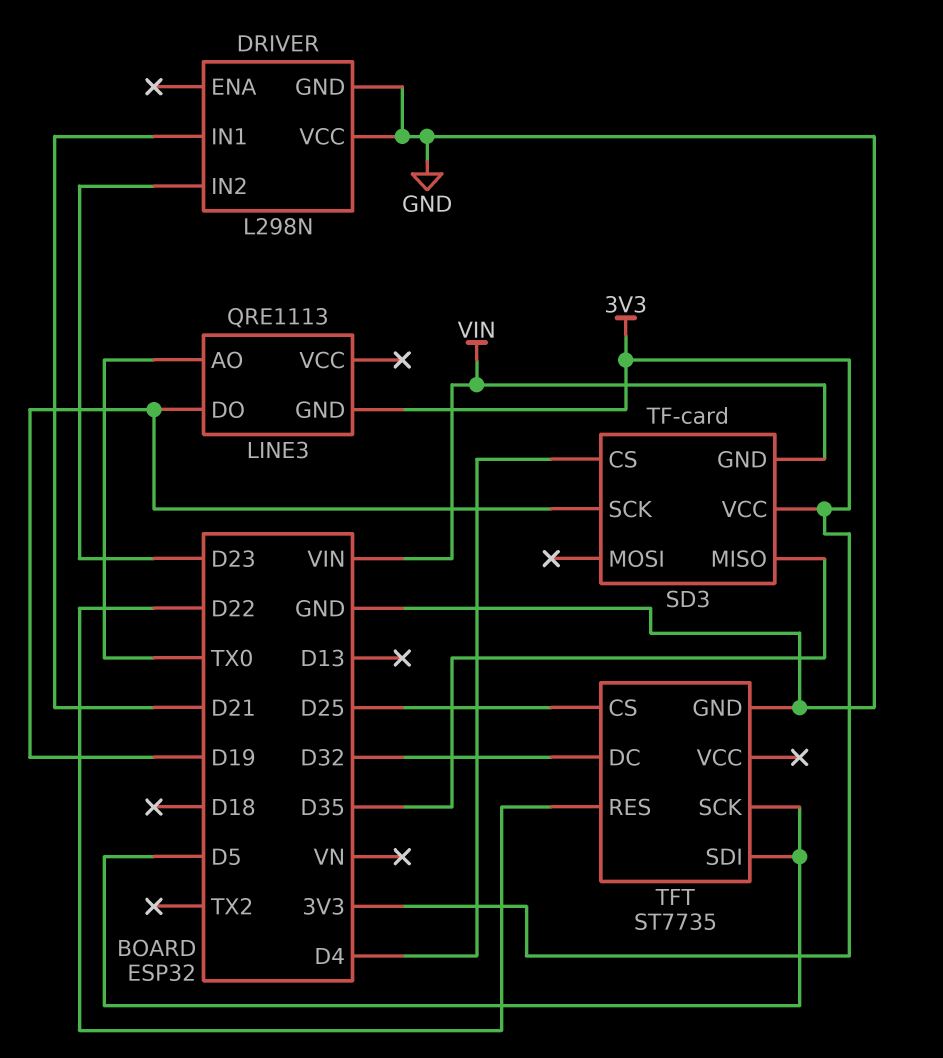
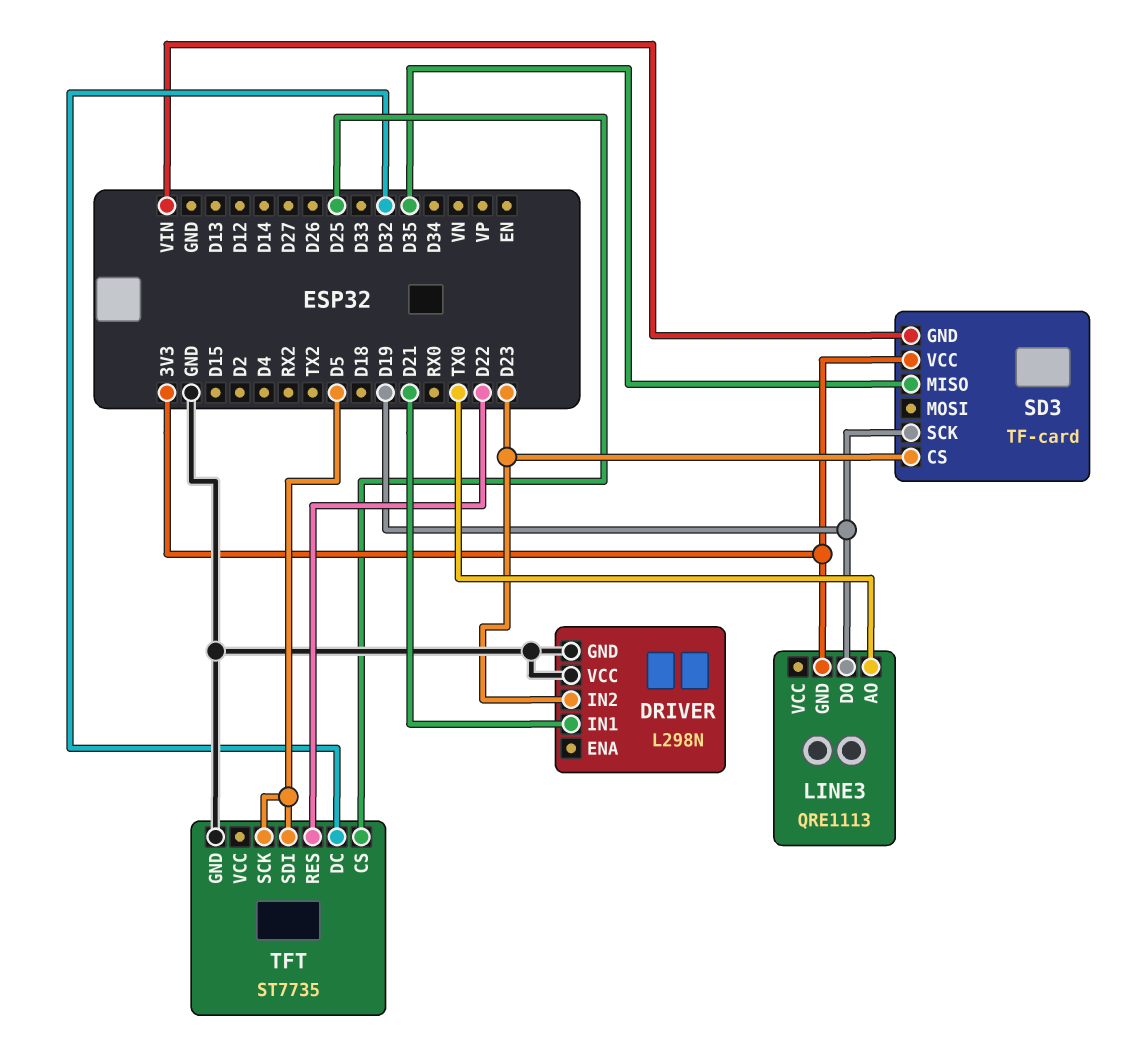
SD3 pin CS: D4 -> D23

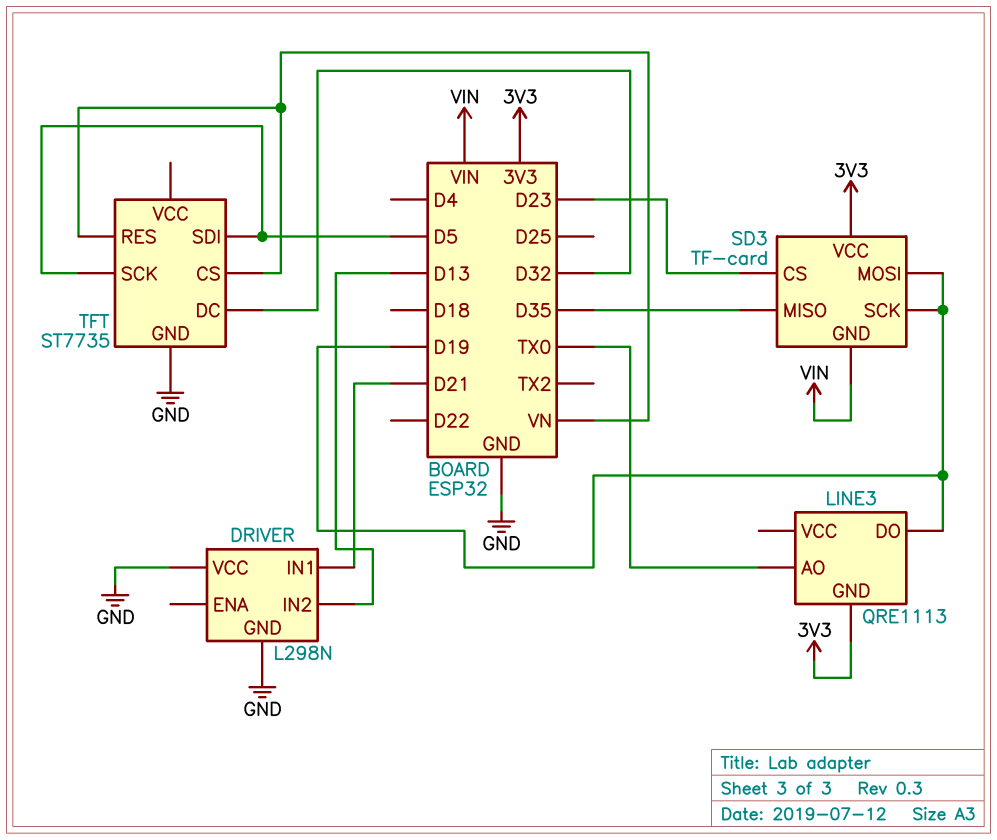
DRIVER pin IN2: D23 -> D13
SD3 pin MOSI: none -> D19
TFT pin CS: D25 -> VN
TFT pin RES: D22 -> VN

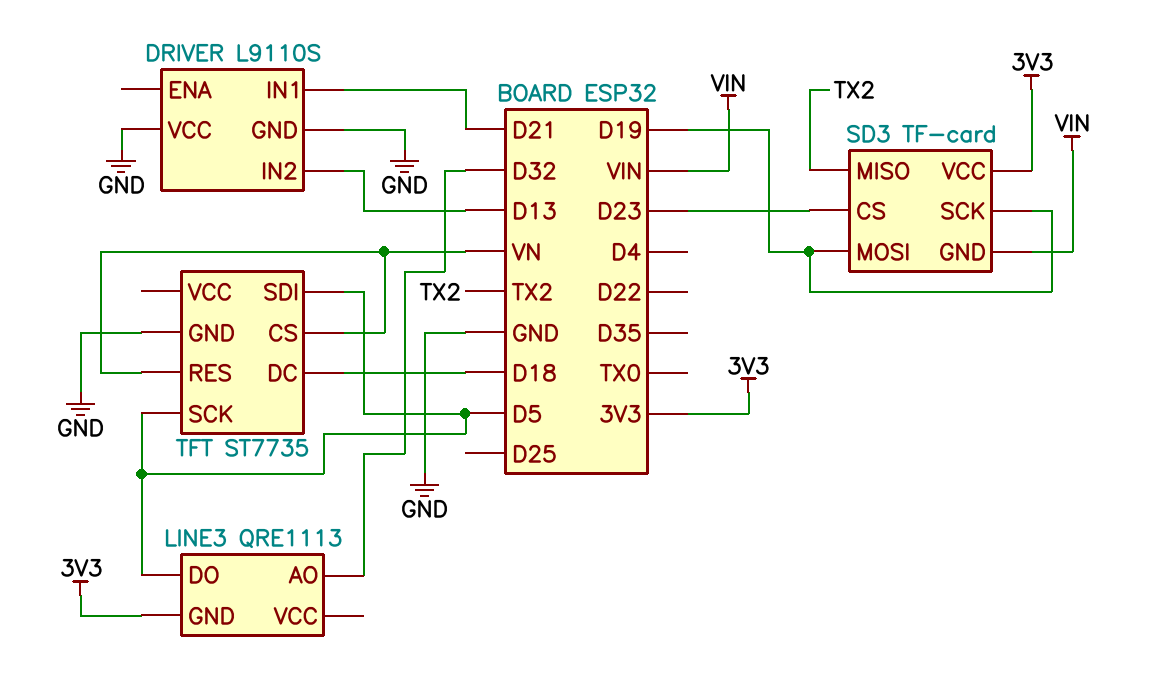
DRIVER: L298N -> L9110S
LINE3 pin AO: TX0 -> D32
LINE3 pin DO: D19 -> D5
SD3 pin MISO: D35 -> TX2
TFT pin DC: D32 -> D18

